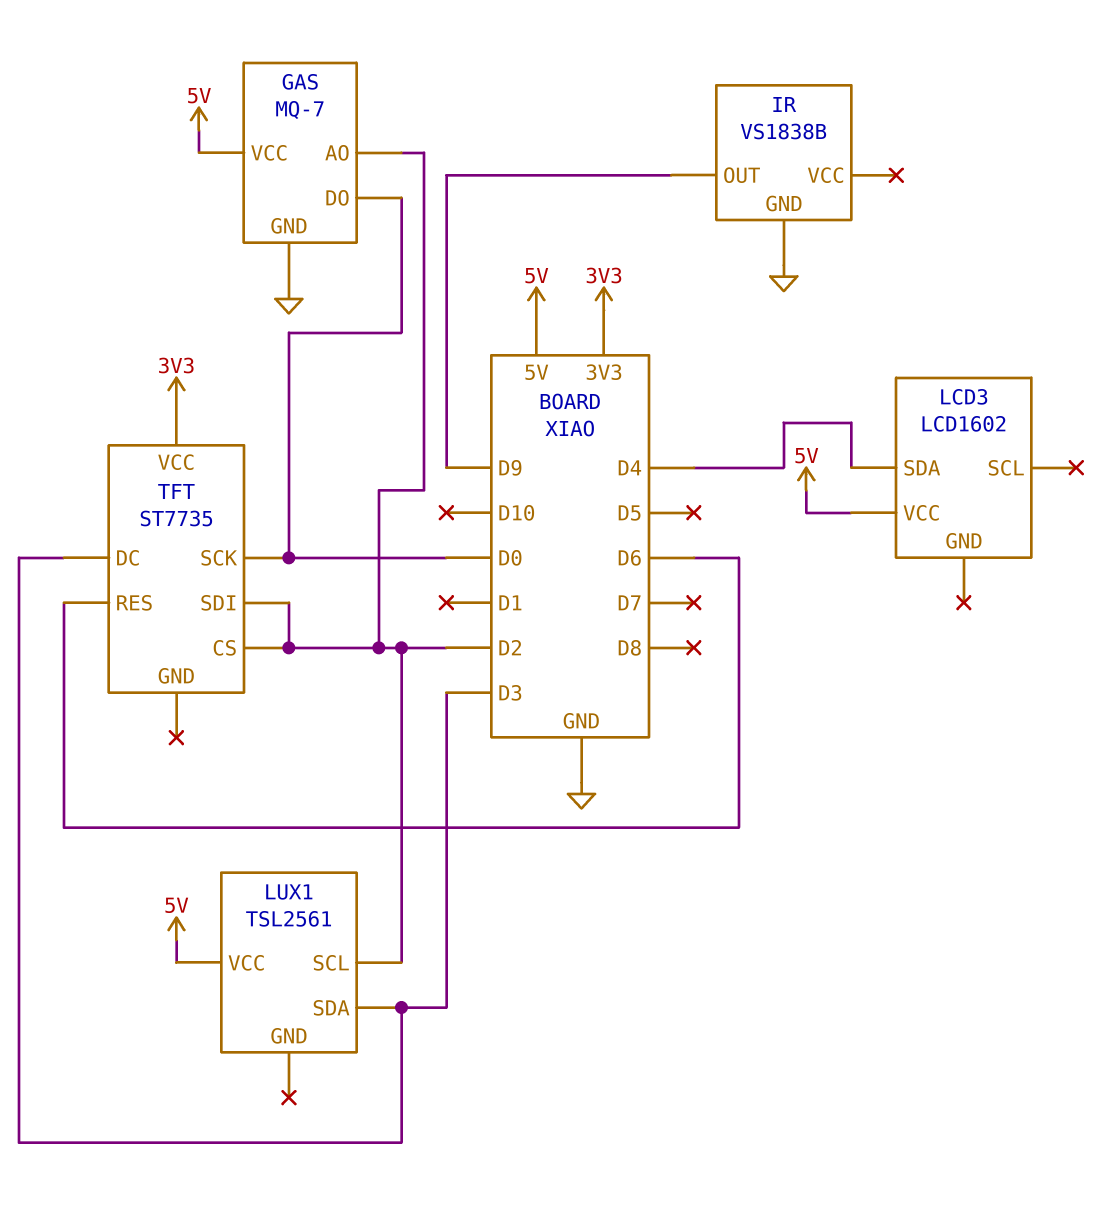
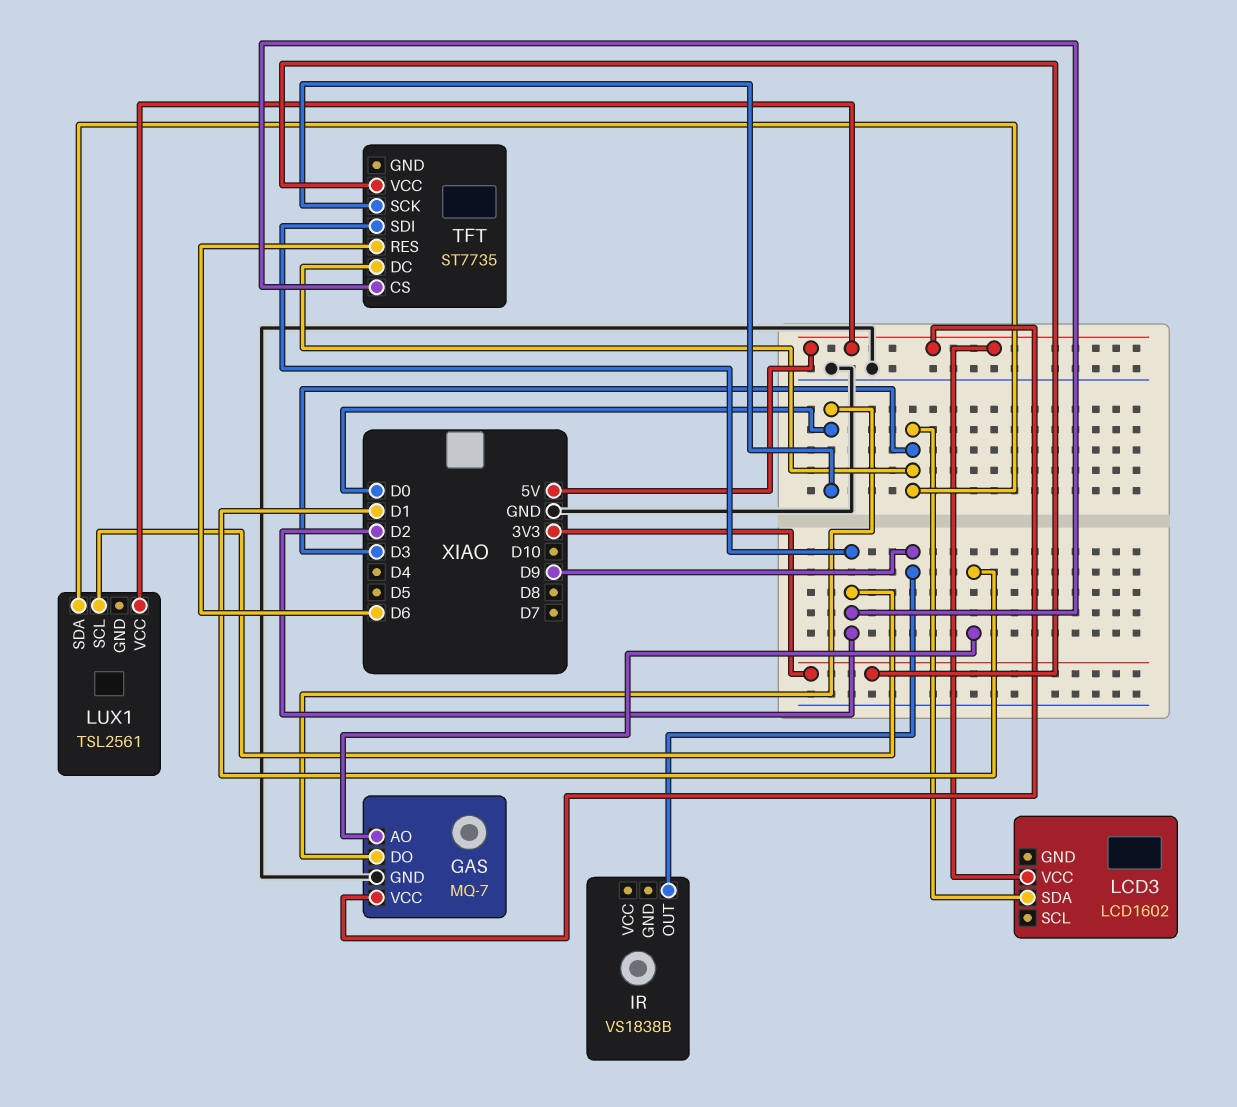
GAS pin AO: D2 -> D1
IR pin GND: GND -> none
LCD3 pin SDA: D4 -> D3

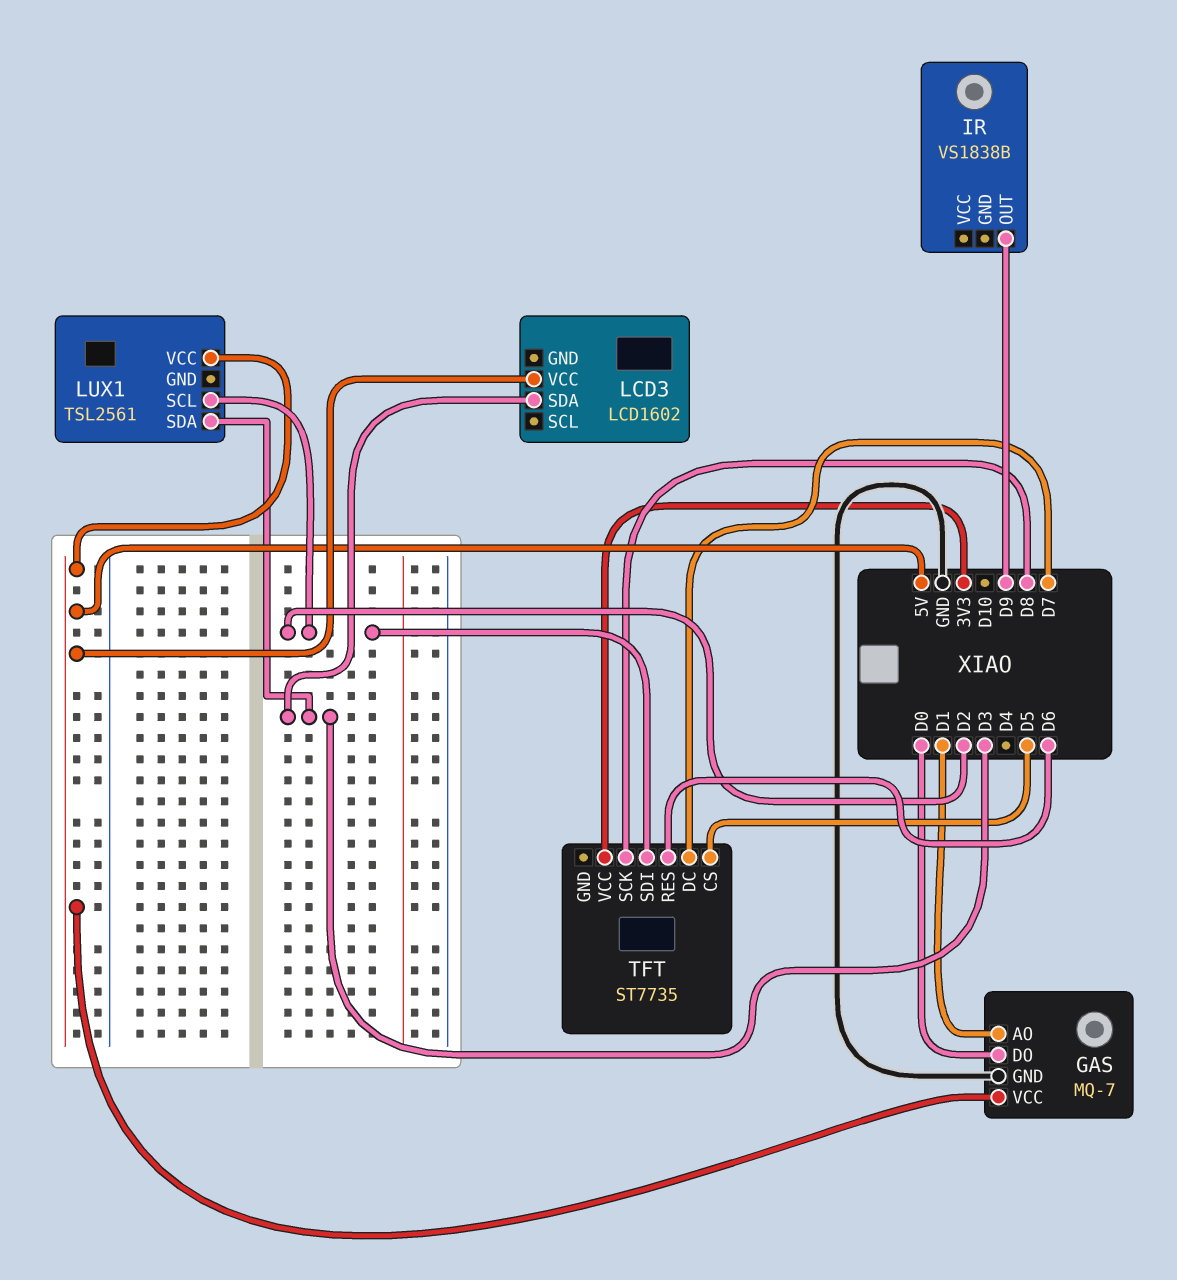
TFT pin CS: D2 -> D5
TFT pin DC: D3 -> D7
TFT pin SCK: D0 -> D8

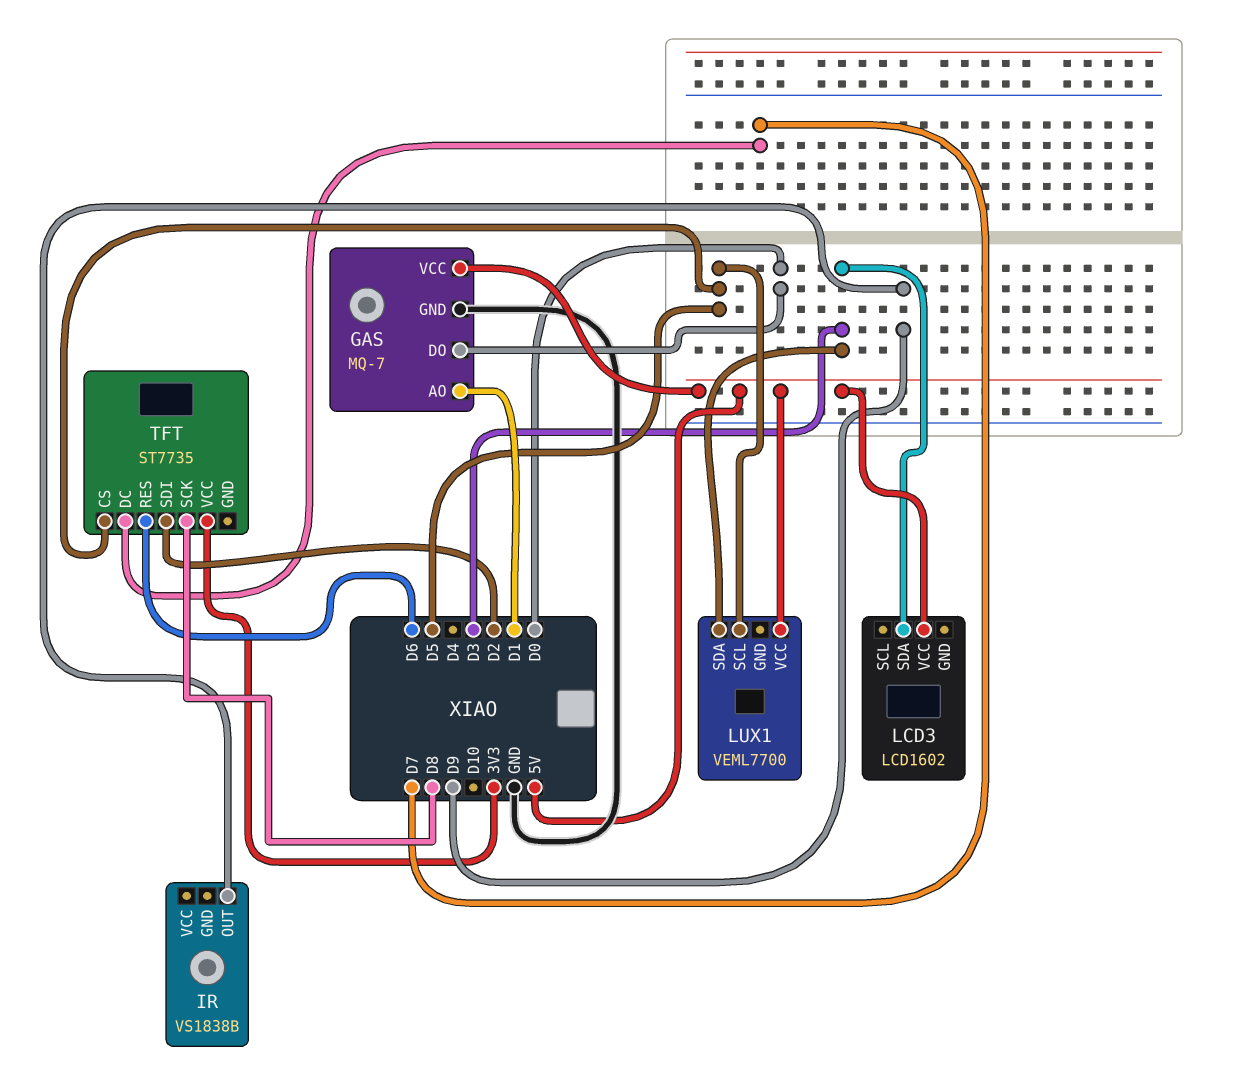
LUX1: TSL2561 -> VEML7700
LUX1 pin SCL: D2 -> D5

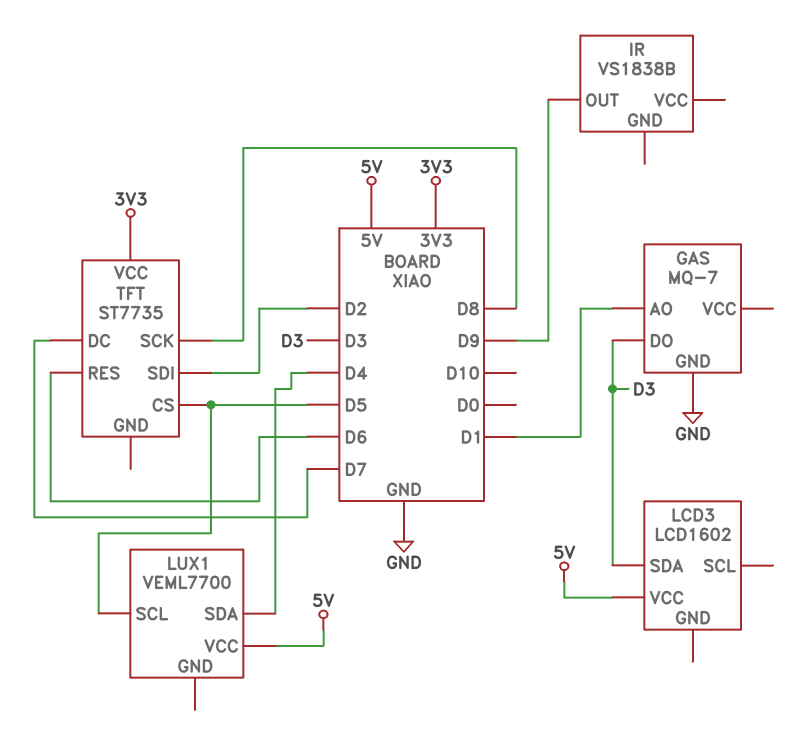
GAS pin DO: D0 -> D3
GAS pin VCC: 5V -> none
LUX1 pin SDA: D3 -> D4

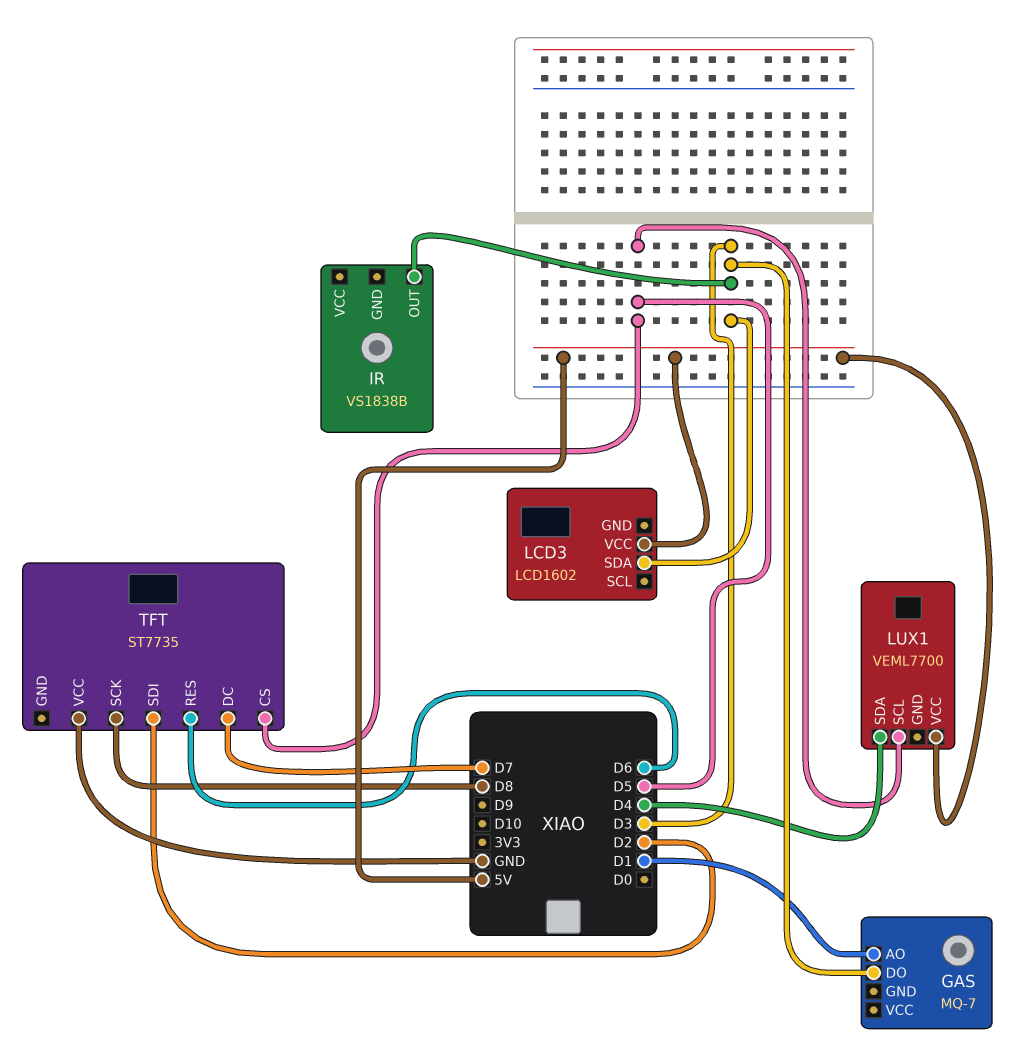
GAS pin GND: GND -> none
IR pin OUT: D9 -> D3
TFT pin VCC: 3V3 -> GND

